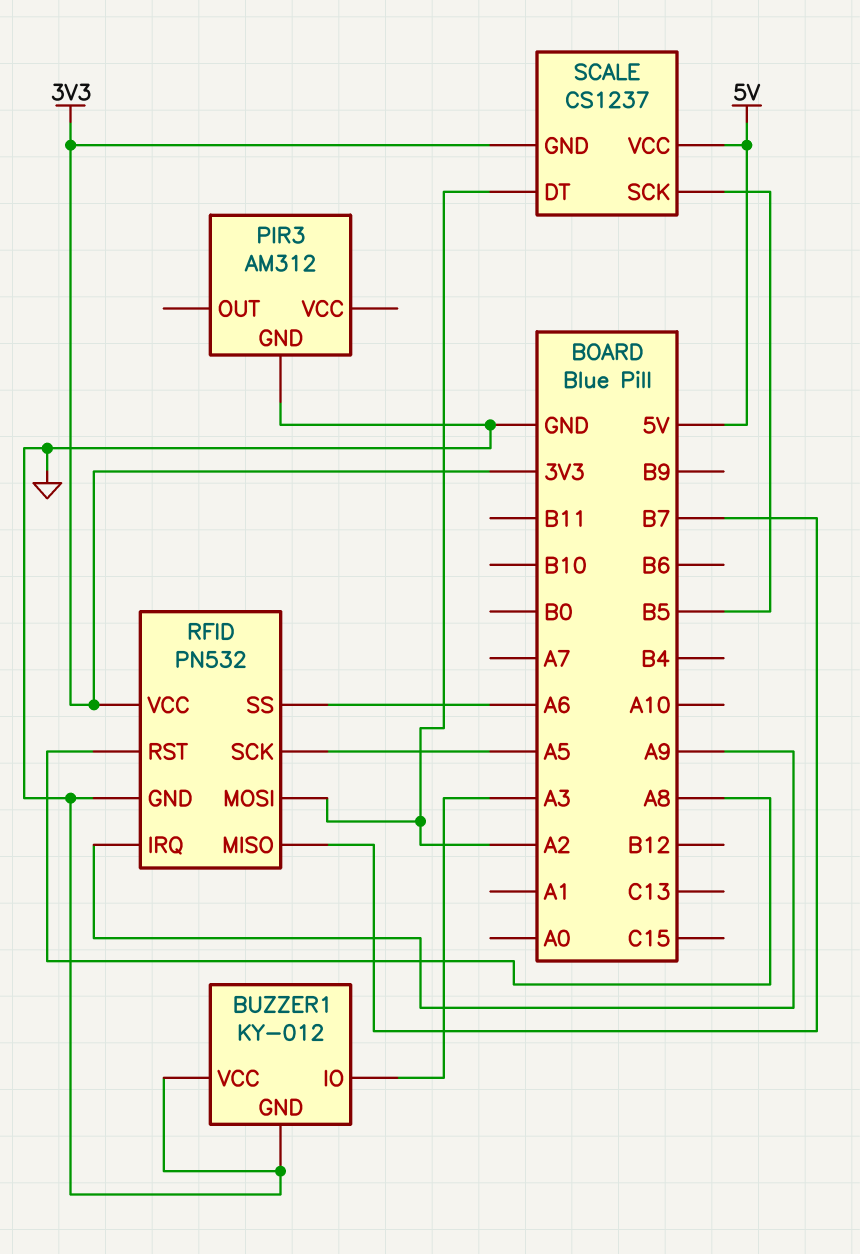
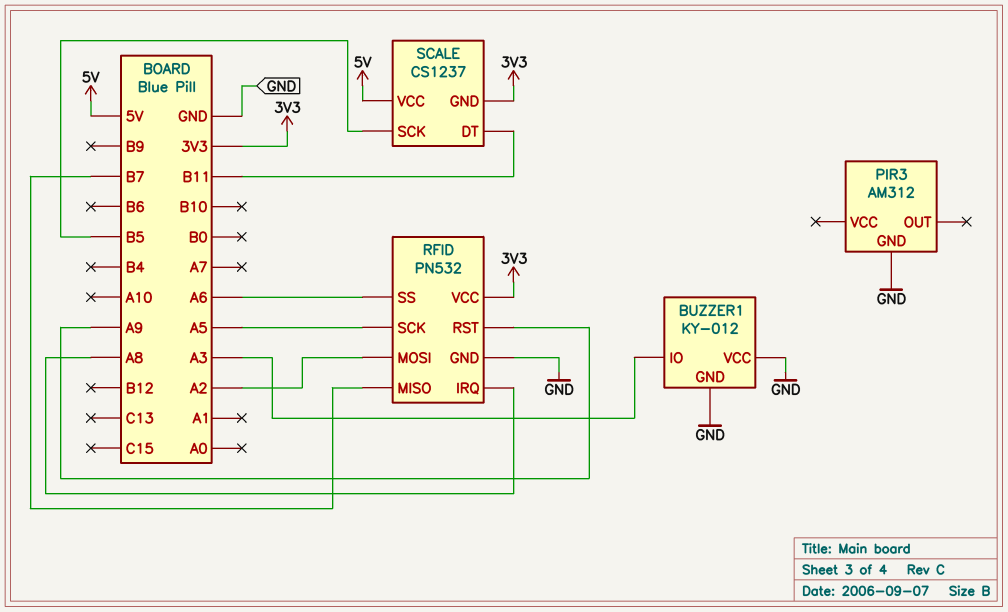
RFID pin IRQ: A9 -> A8
RFID pin RST: A8 -> A9
SCALE pin DT: A2 -> B11

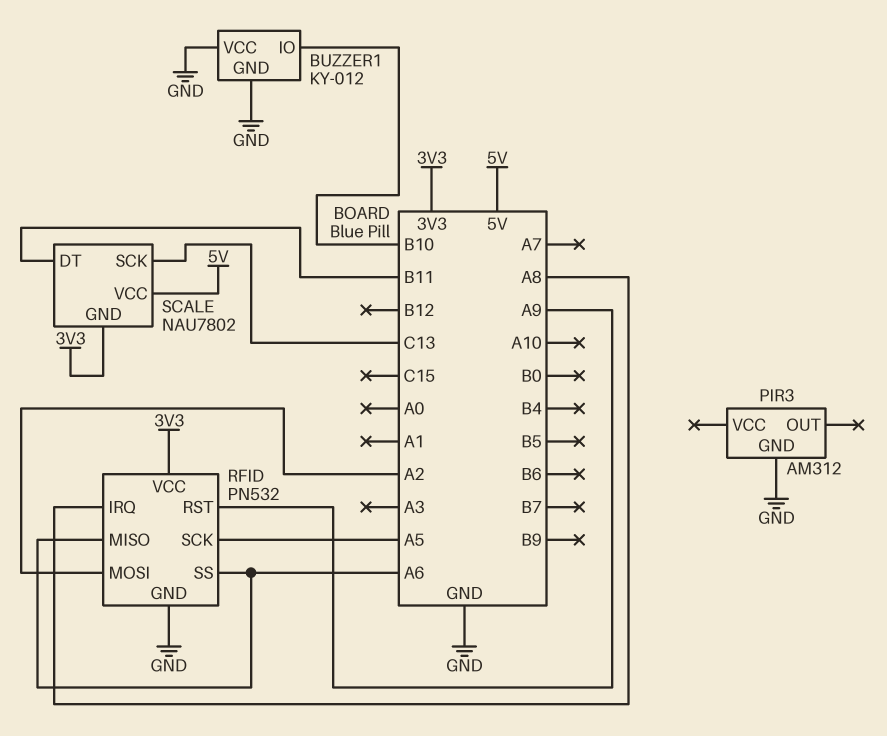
BUZZER1 pin IO: A3 -> B10
RFID pin MISO: B7 -> A6
SCALE: CS1237 -> NAU7802
SCALE pin SCK: B5 -> C13

